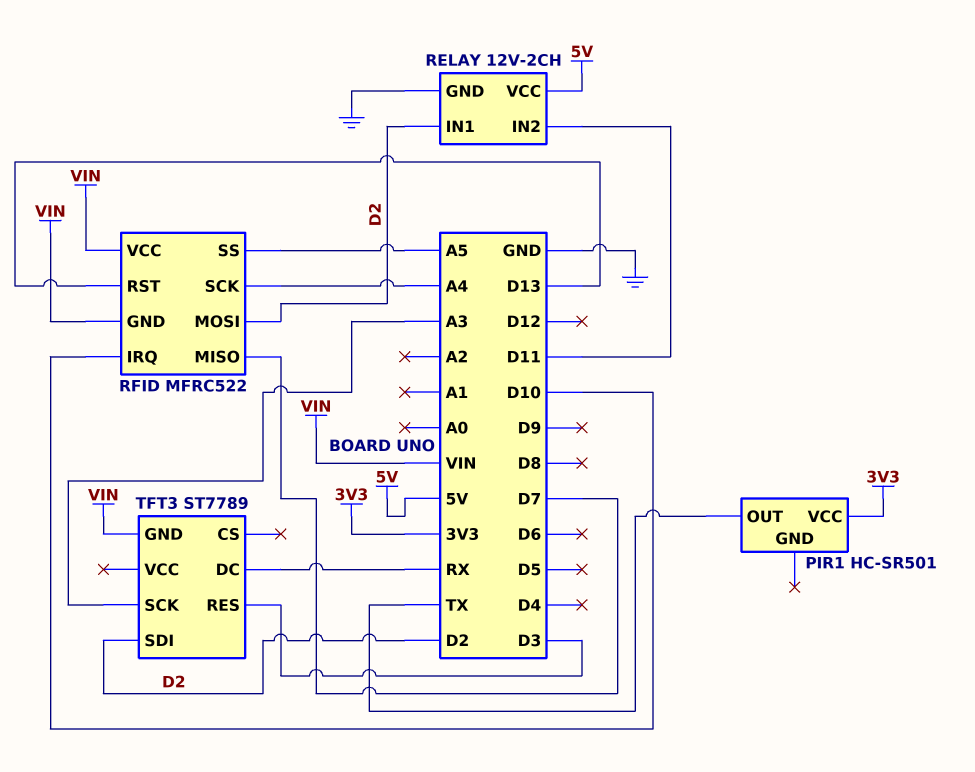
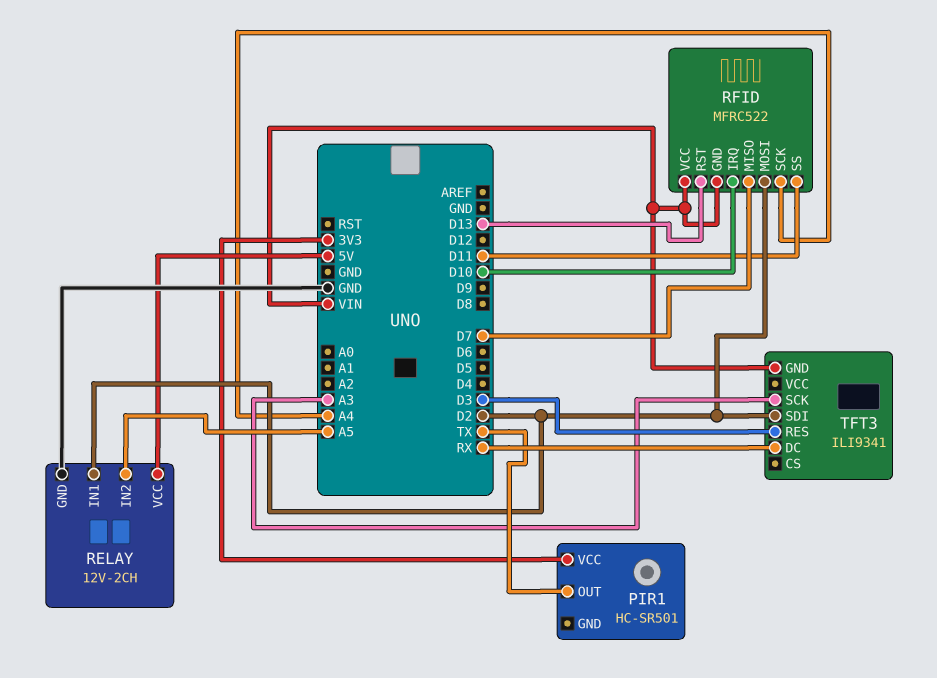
RELAY pin IN2: D11 -> A5
RFID pin SS: A5 -> D11
TFT3: ST7789 -> ILI9341

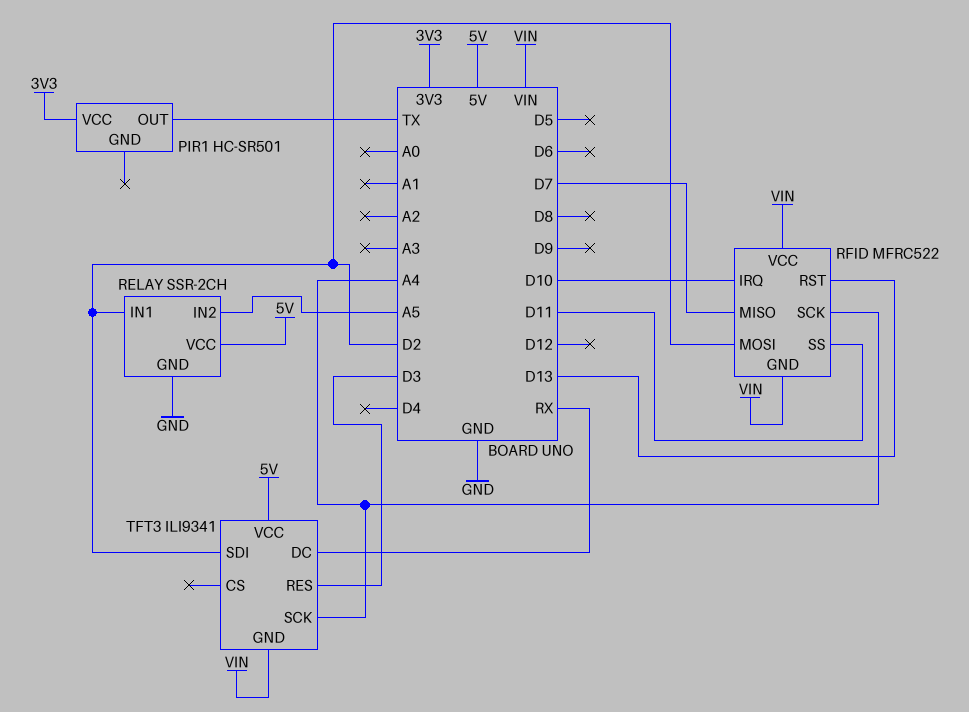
RELAY: 12V-2CH -> SSR-2CH
TFT3 pin SCK: A3 -> A4
TFT3 pin VCC: none -> 5V

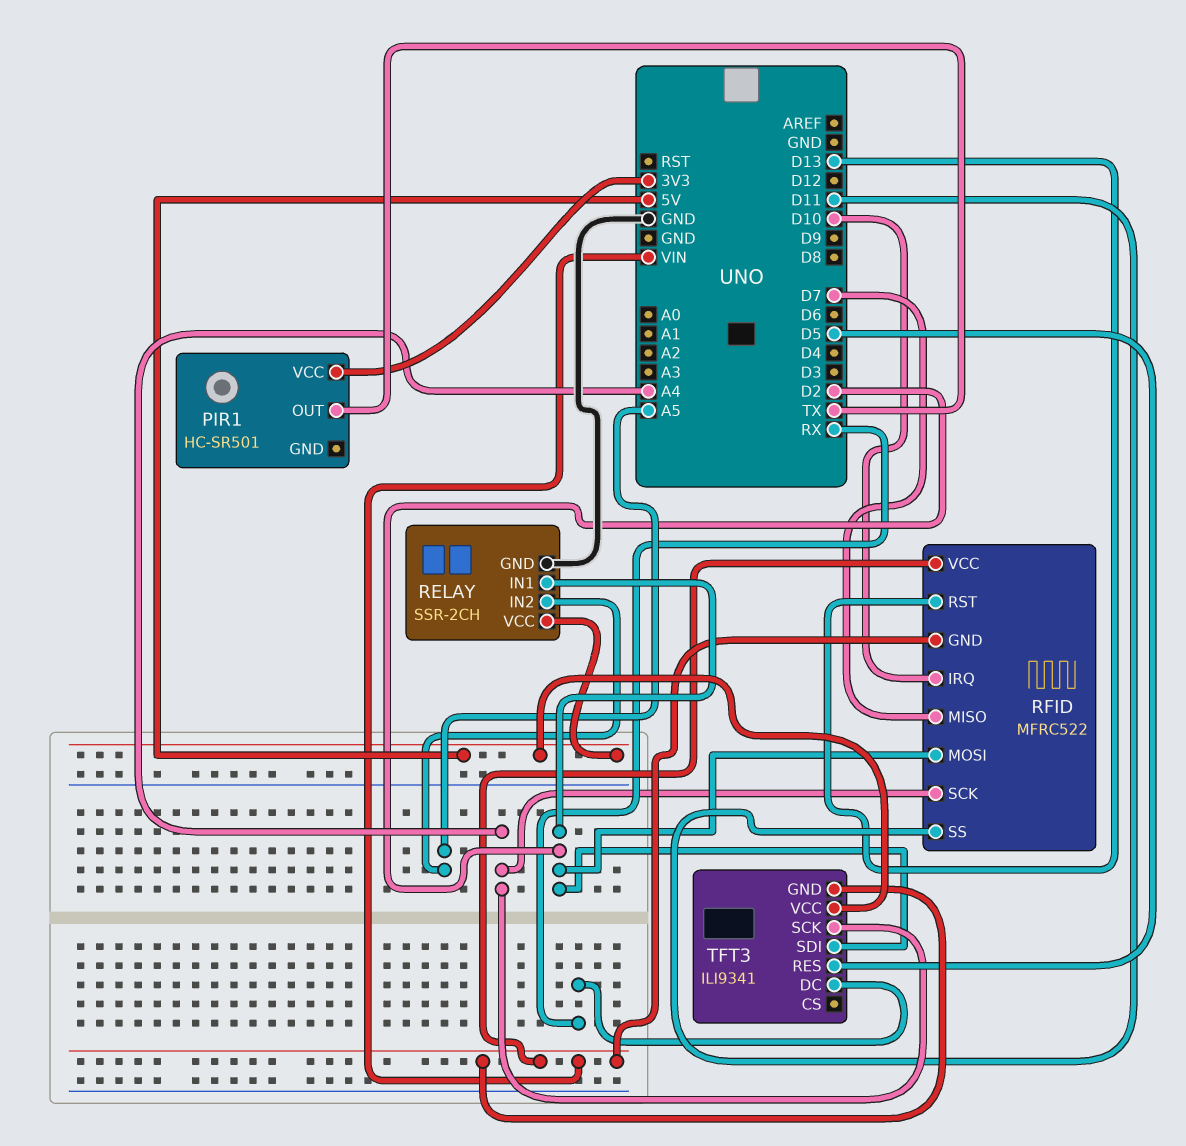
TFT3 pin RES: D3 -> D5

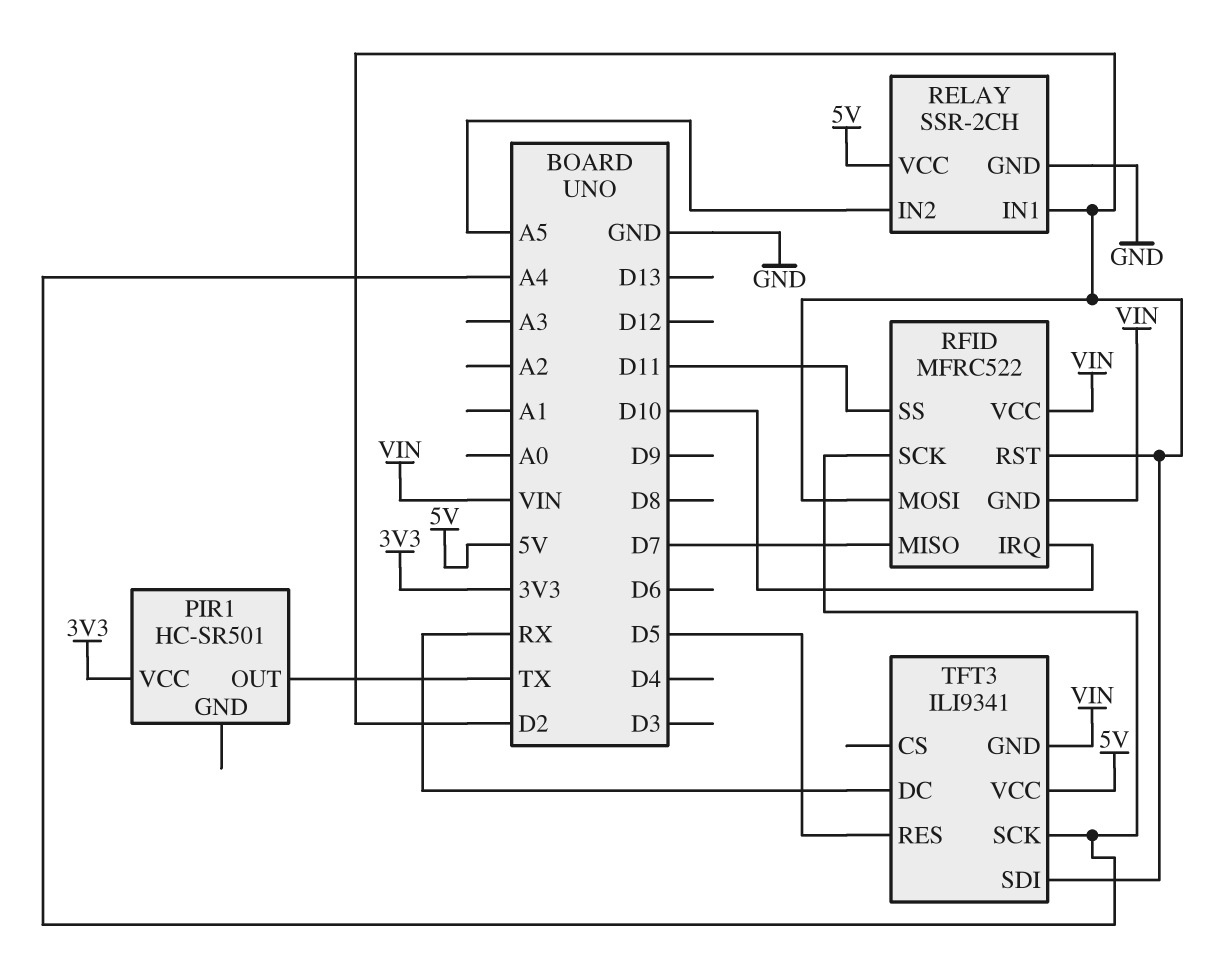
RFID pin RST: D13 -> D2

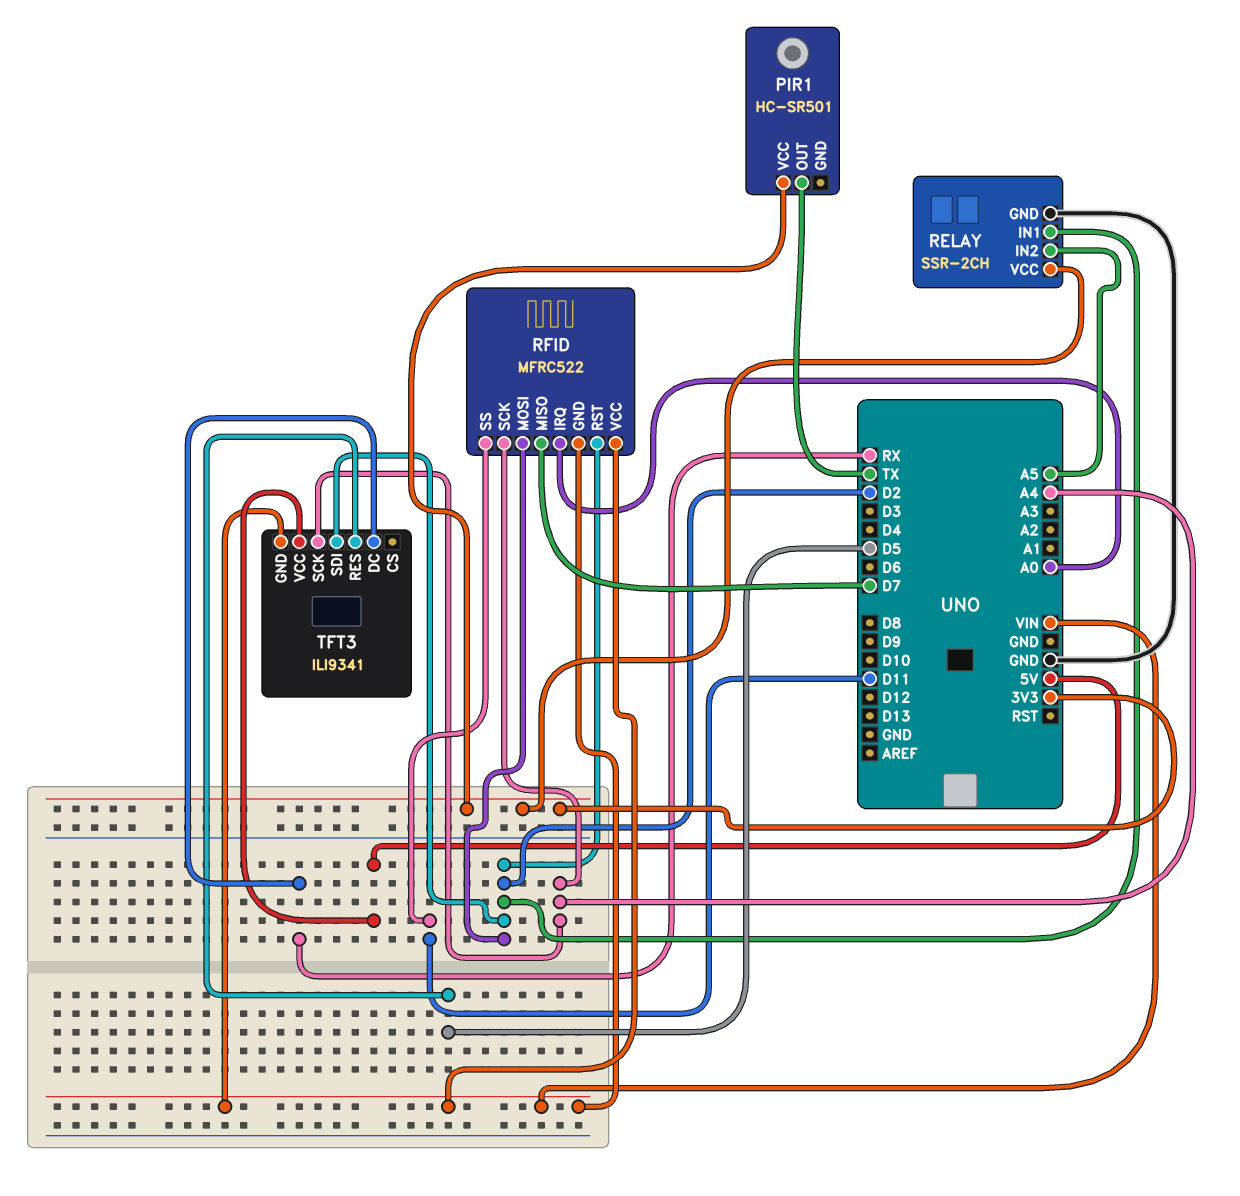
RELAY pin VCC: 5V -> 3V3
RFID pin IRQ: D10 -> A0

